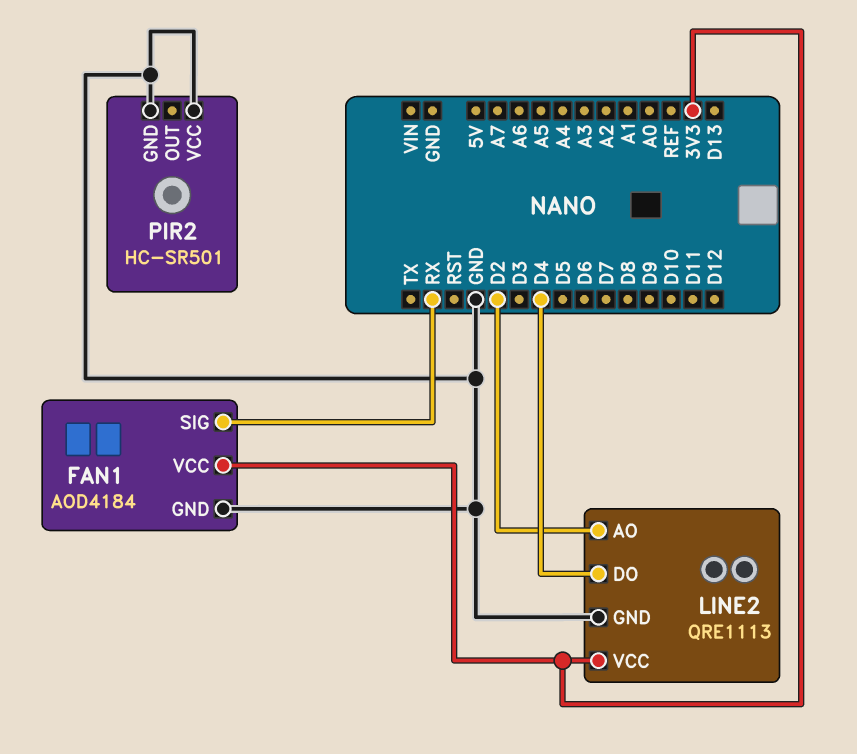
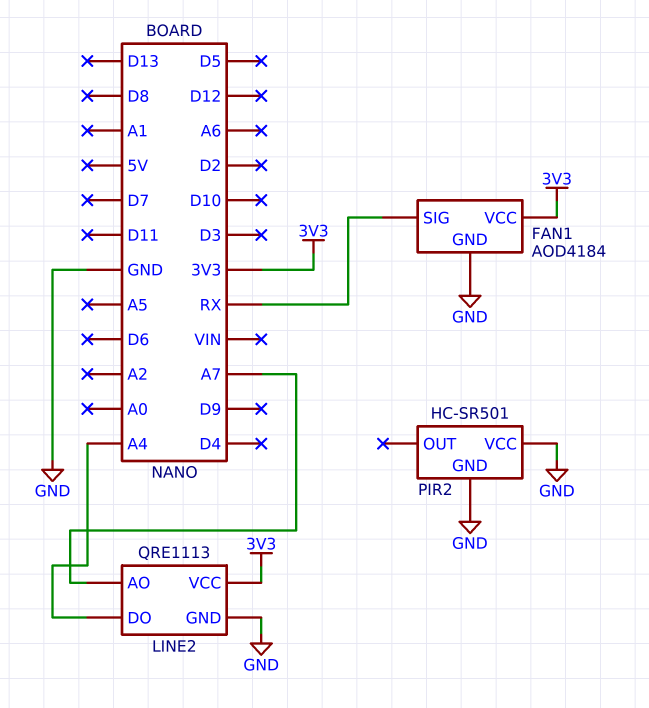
LINE2 pin AO: D2 -> A7
LINE2 pin DO: D4 -> A4

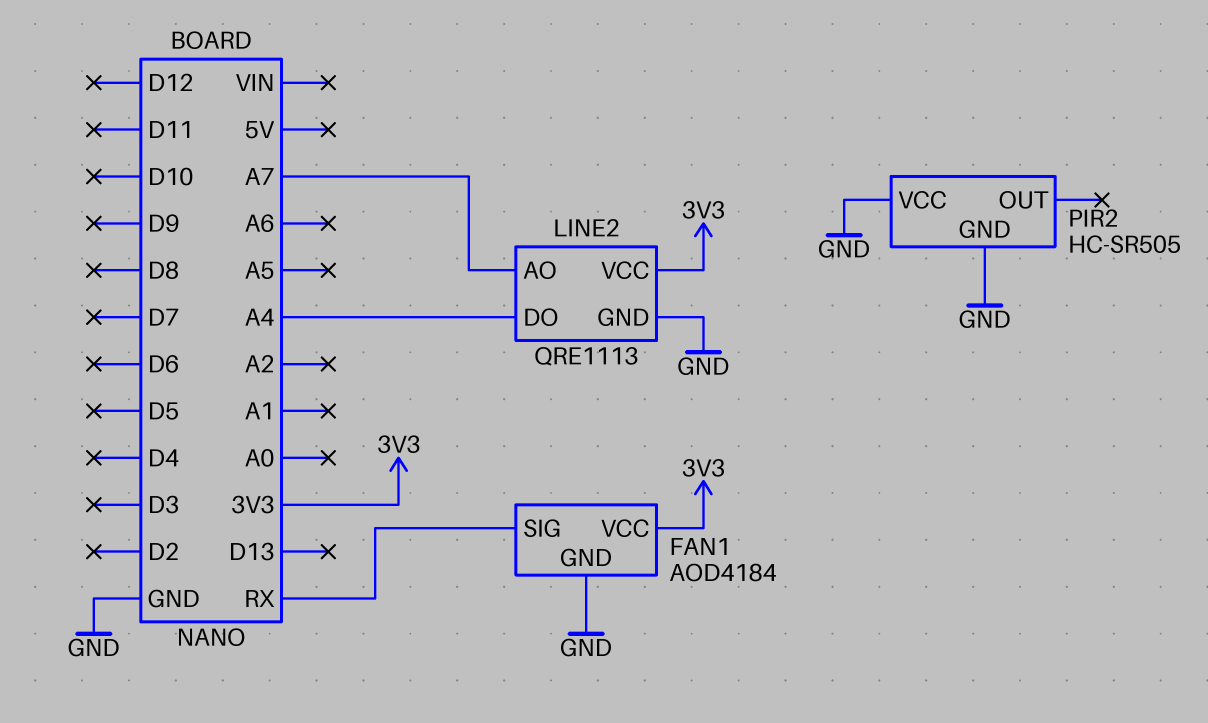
PIR2: HC-SR501 -> HC-SR505

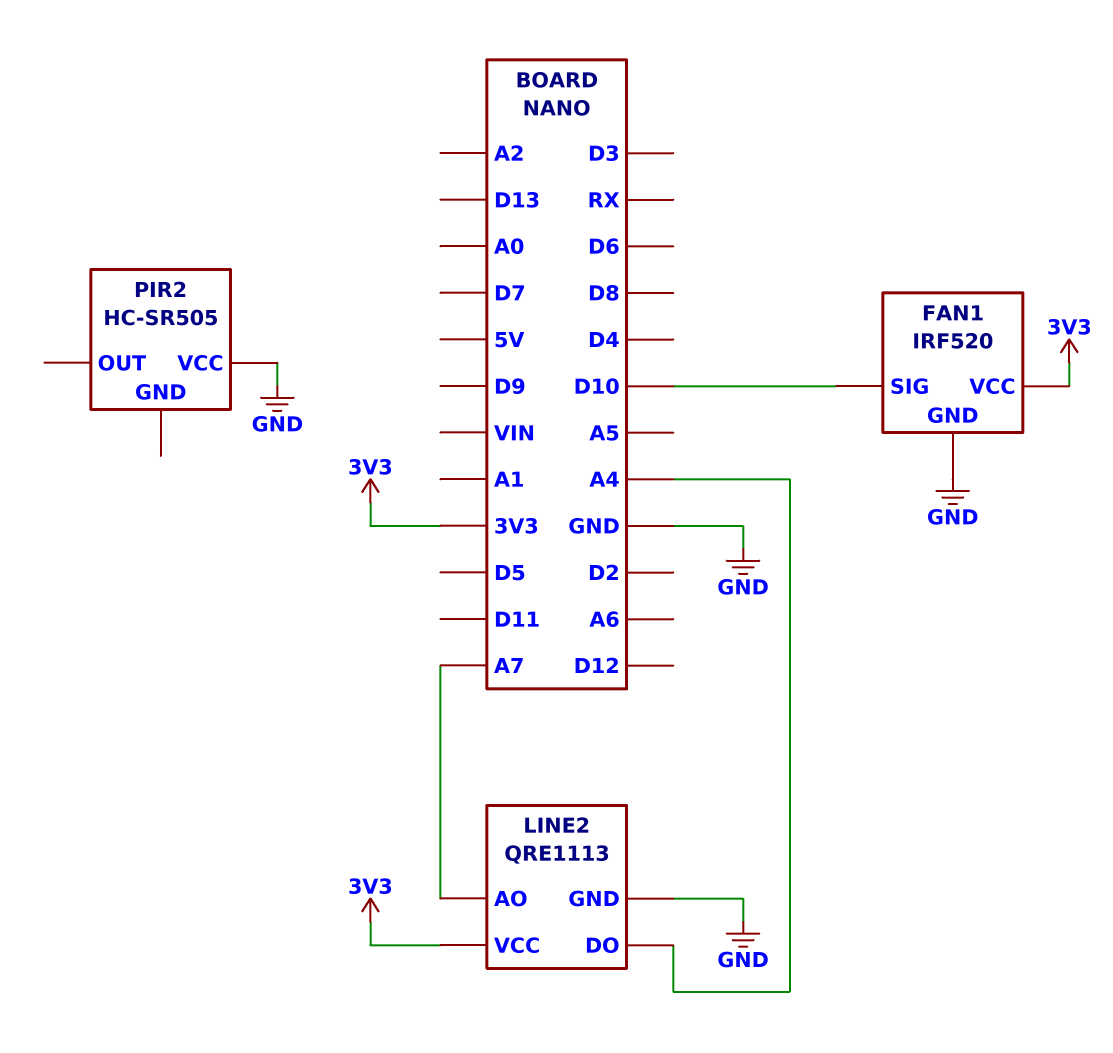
FAN1: AOD4184 -> IRF520
FAN1 pin SIG: RX -> D10
PIR2 pin GND: GND -> none

